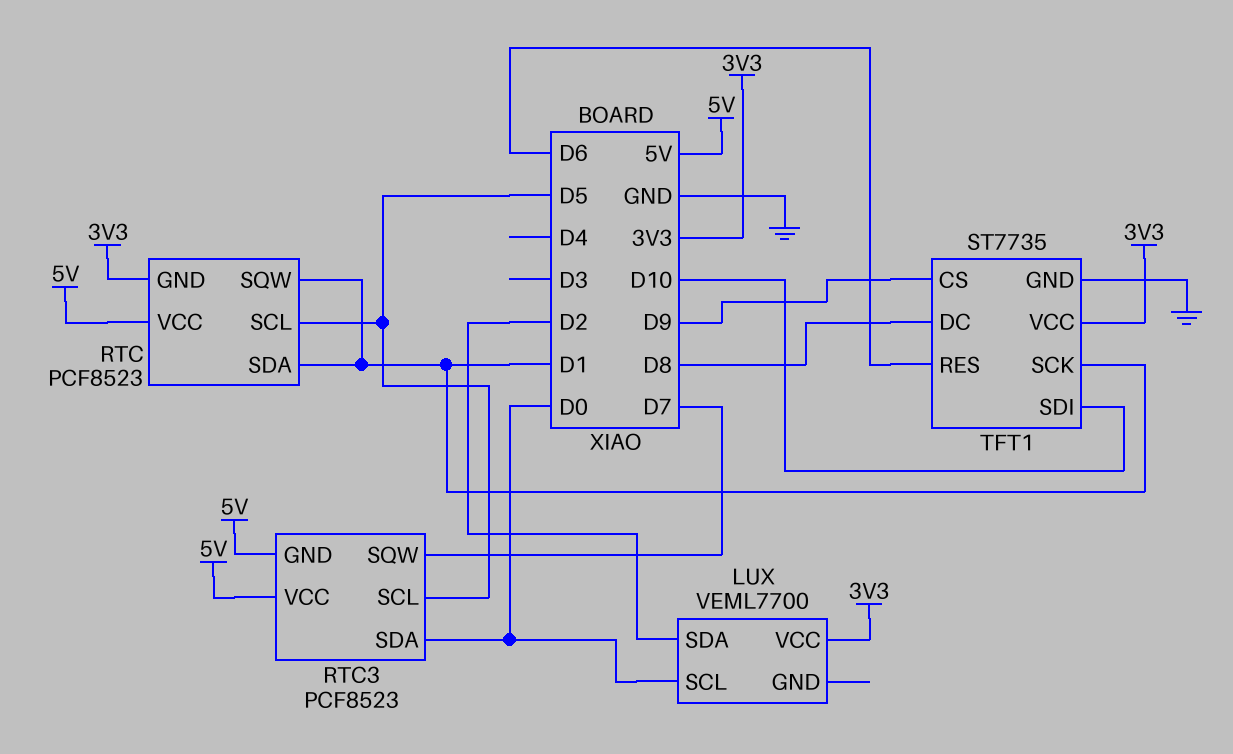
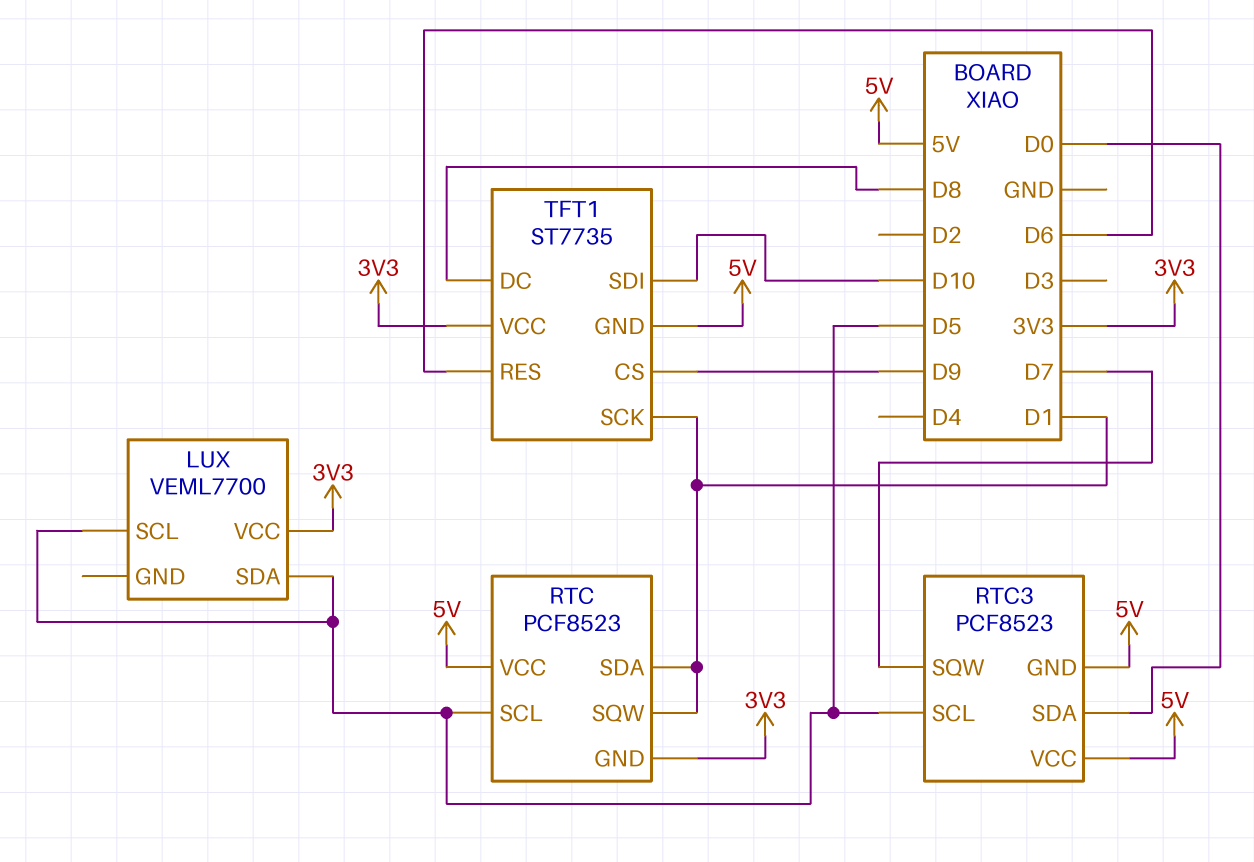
LUX pin SCL: D0 -> D5
LUX pin SDA: D2 -> D5
TFT1 pin GND: GND -> 5V

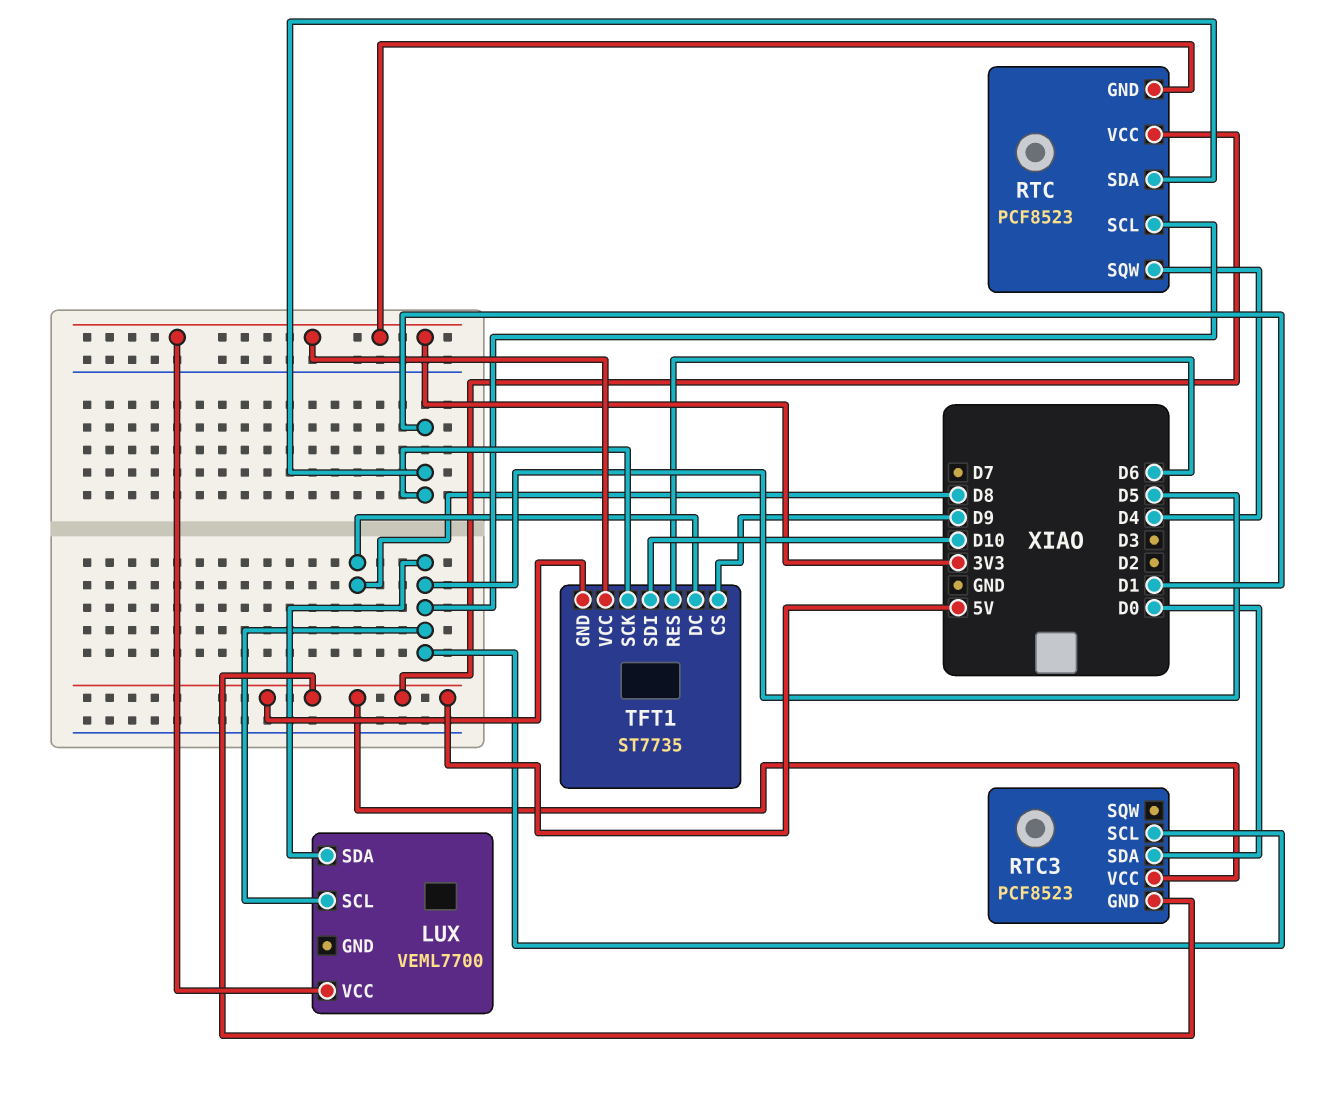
RTC pin SQW: D1 -> D4
RTC3 pin SQW: D7 -> none

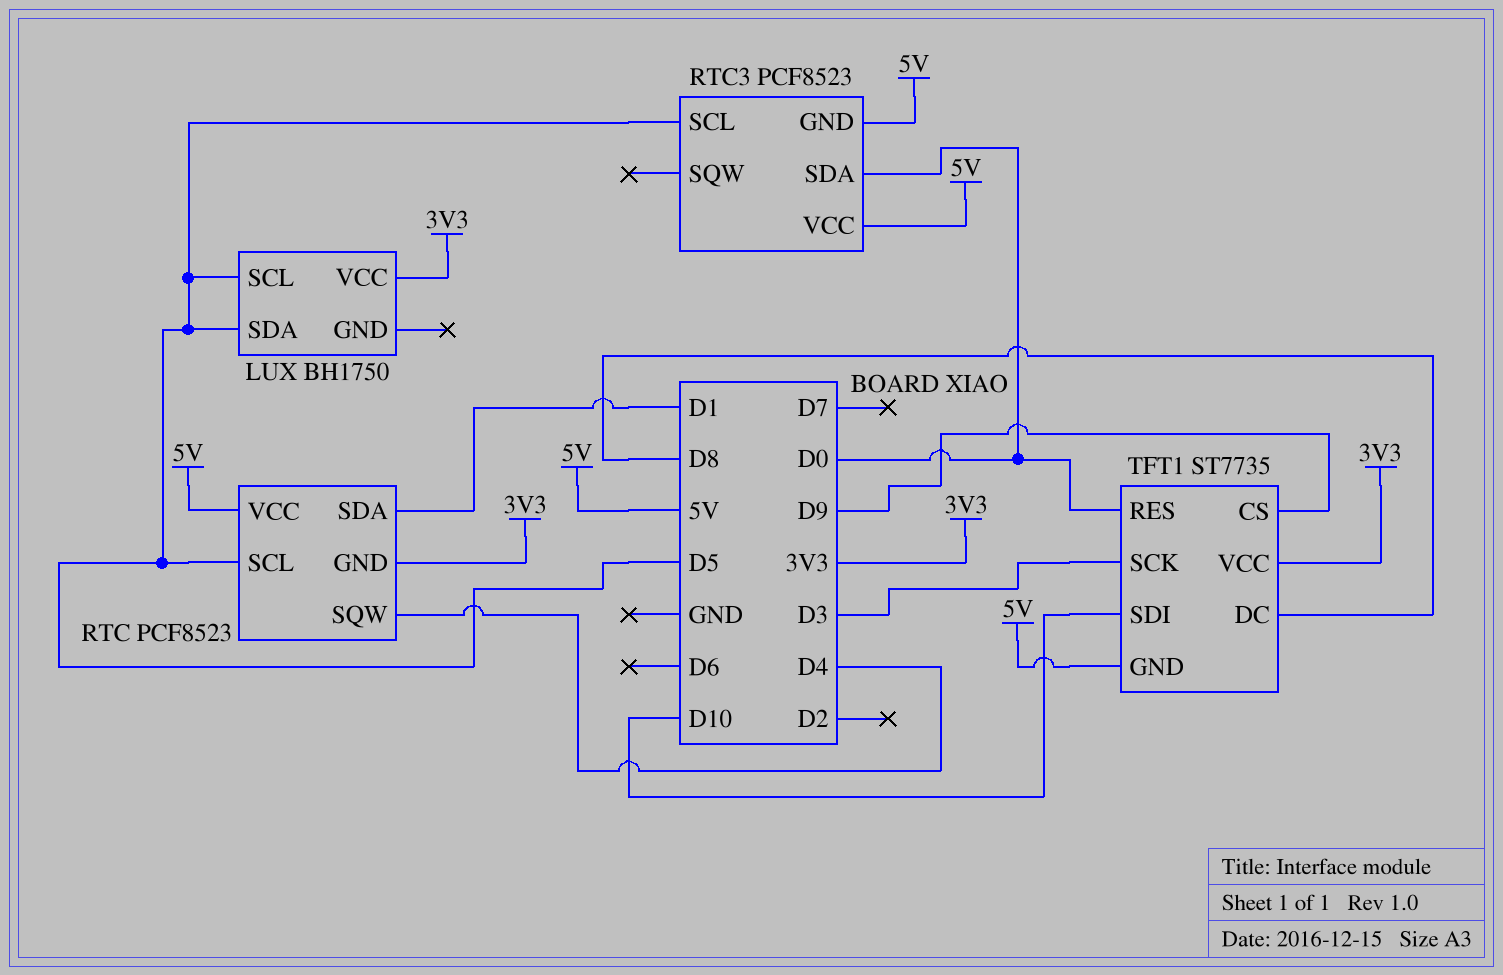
LUX: VEML7700 -> BH1750
TFT1 pin RES: D6 -> D0
TFT1 pin SCK: D1 -> D3

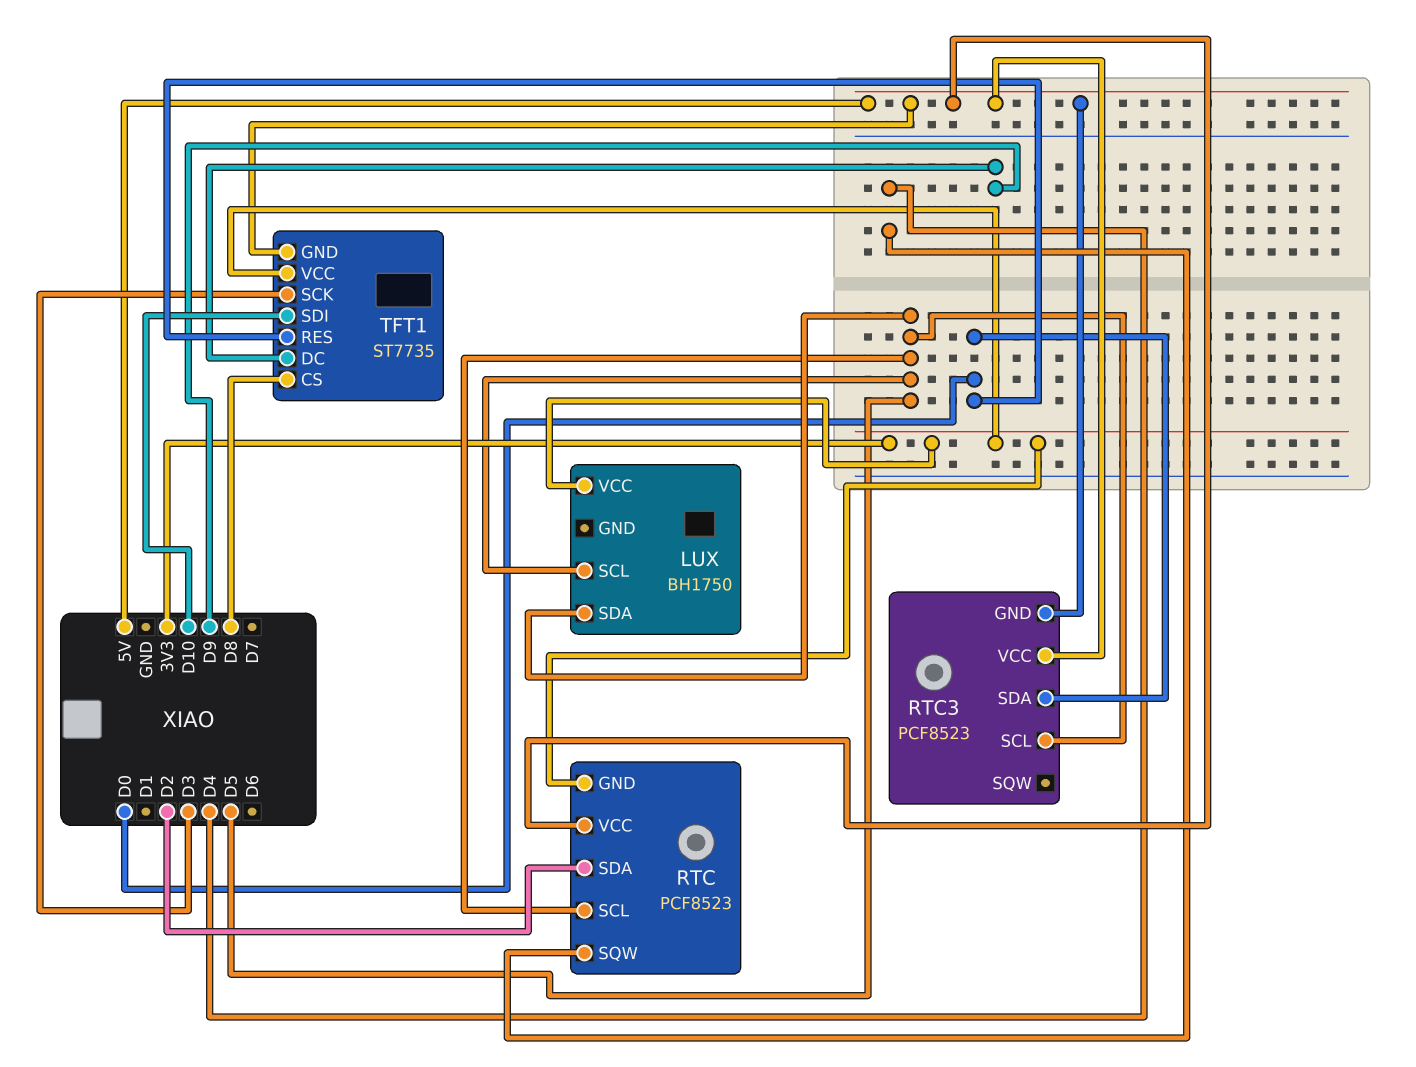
RTC pin SDA: D1 -> D2
TFT1 pin CS: D9 -> D8
TFT1 pin DC: D8 -> D9

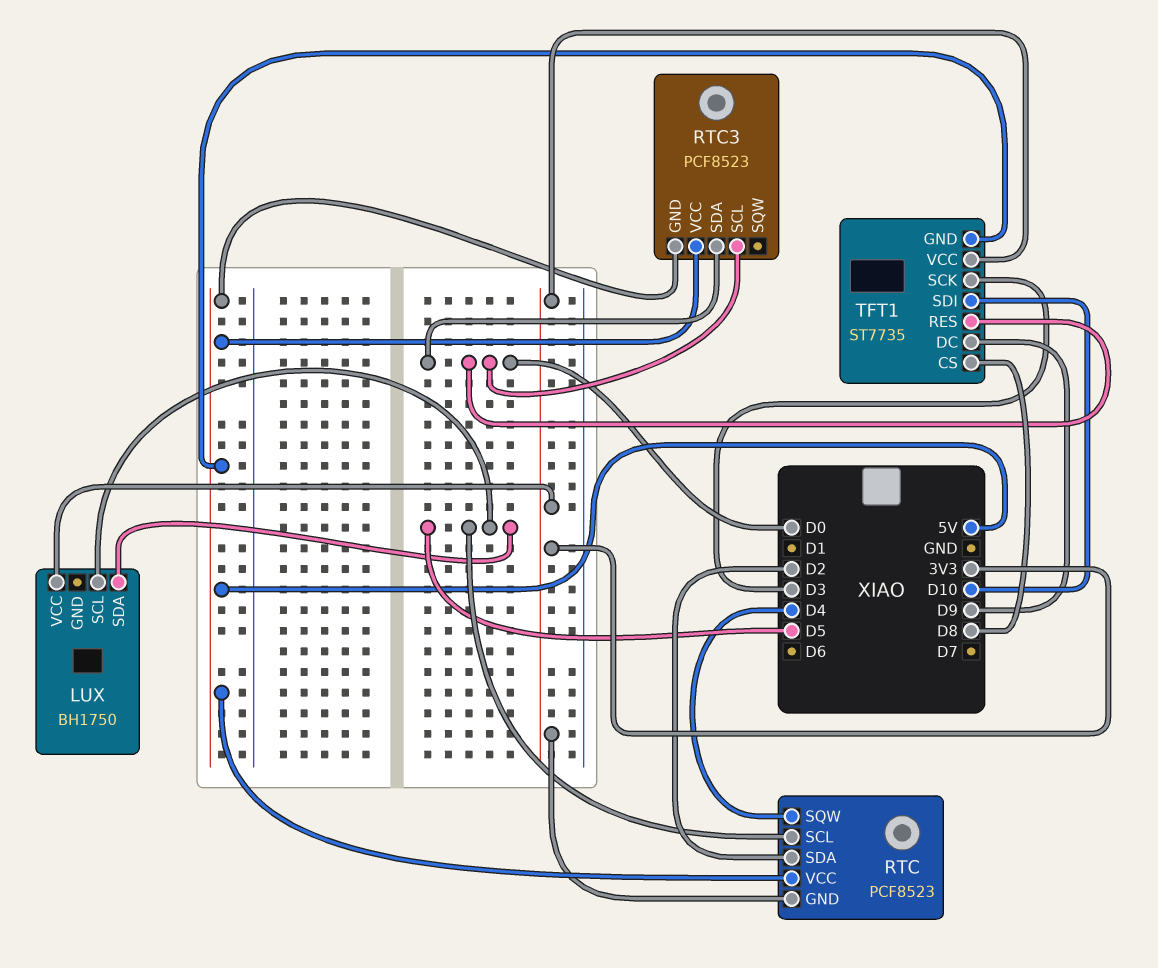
RTC3 pin SCL: D5 -> D0

